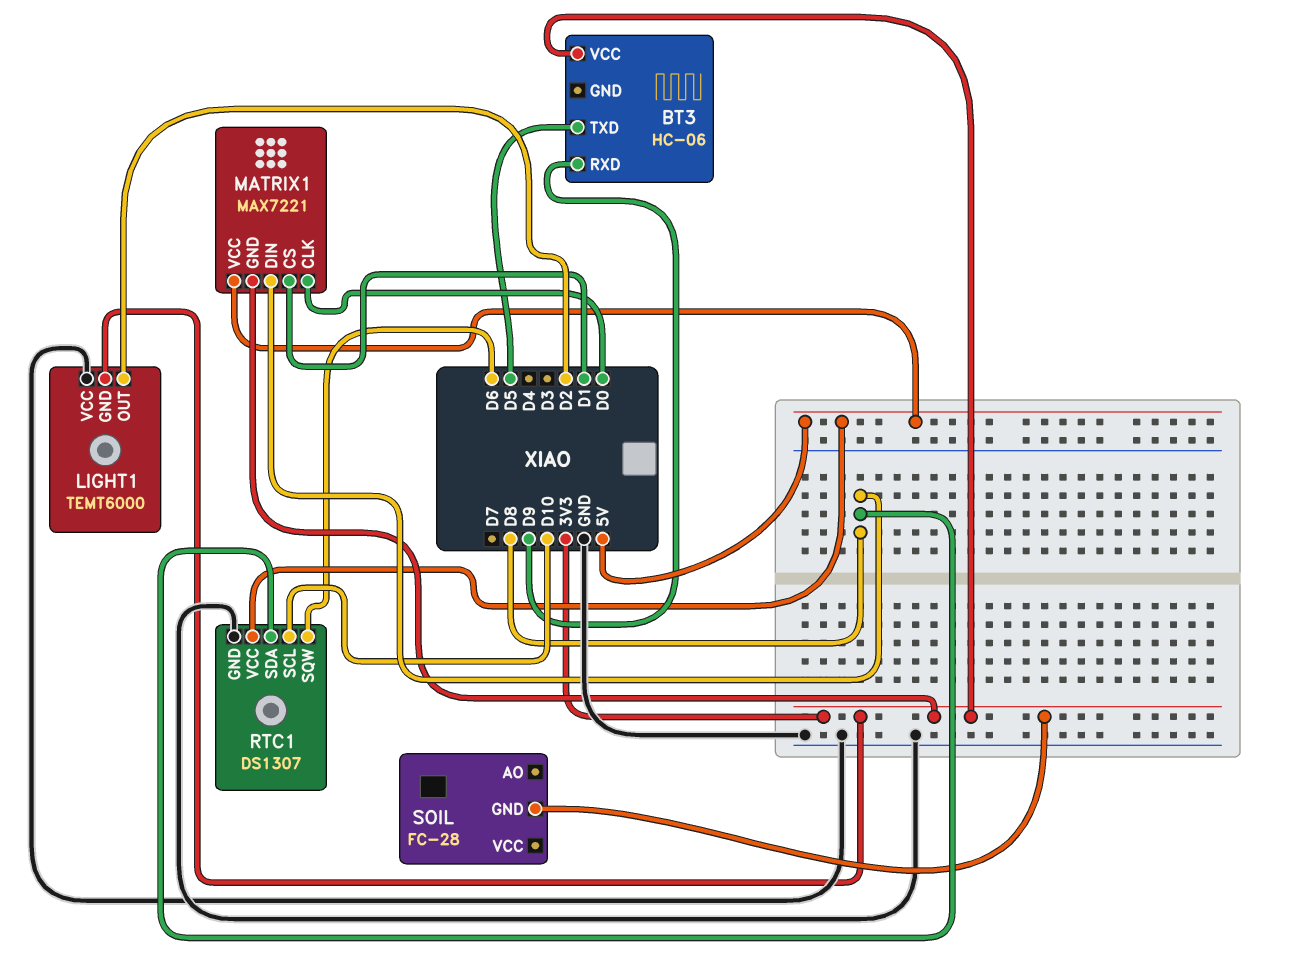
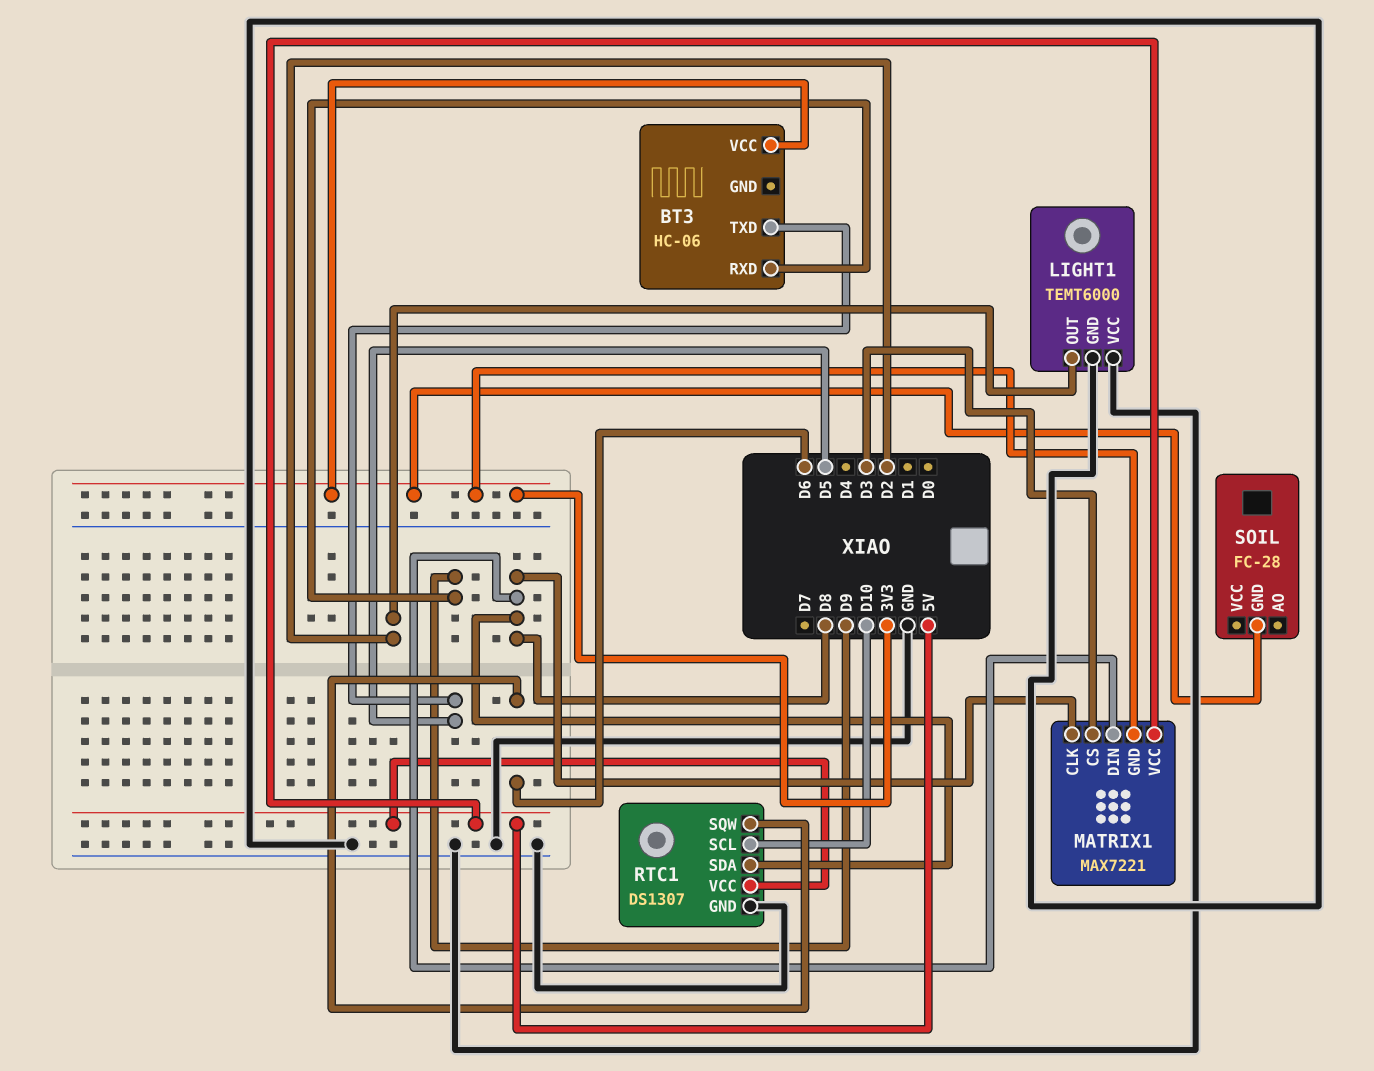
LIGHT1 pin GND: 3V3 -> GND
MATRIX1 pin CLK: D0 -> D8
MATRIX1 pin CS: D1 -> D3

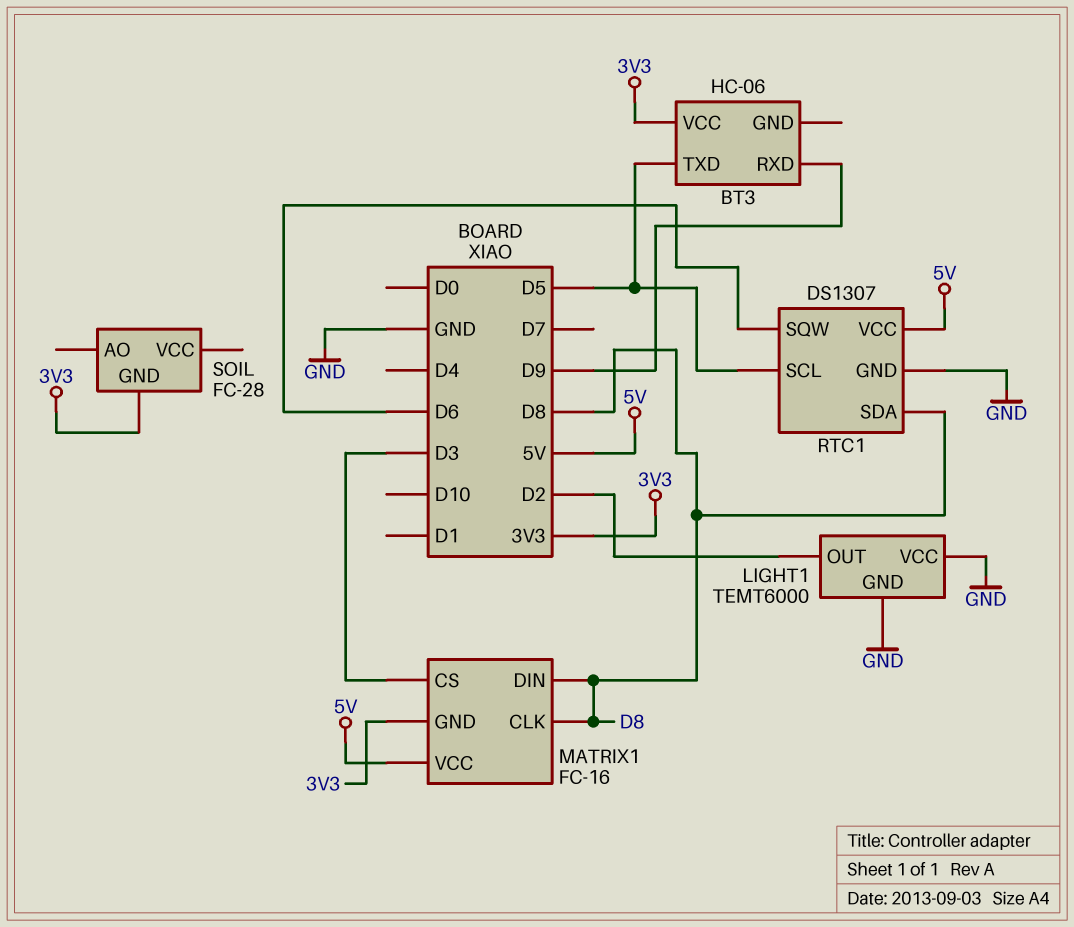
MATRIX1: MAX7221 -> FC-16
RTC1 pin SCL: D10 -> D5

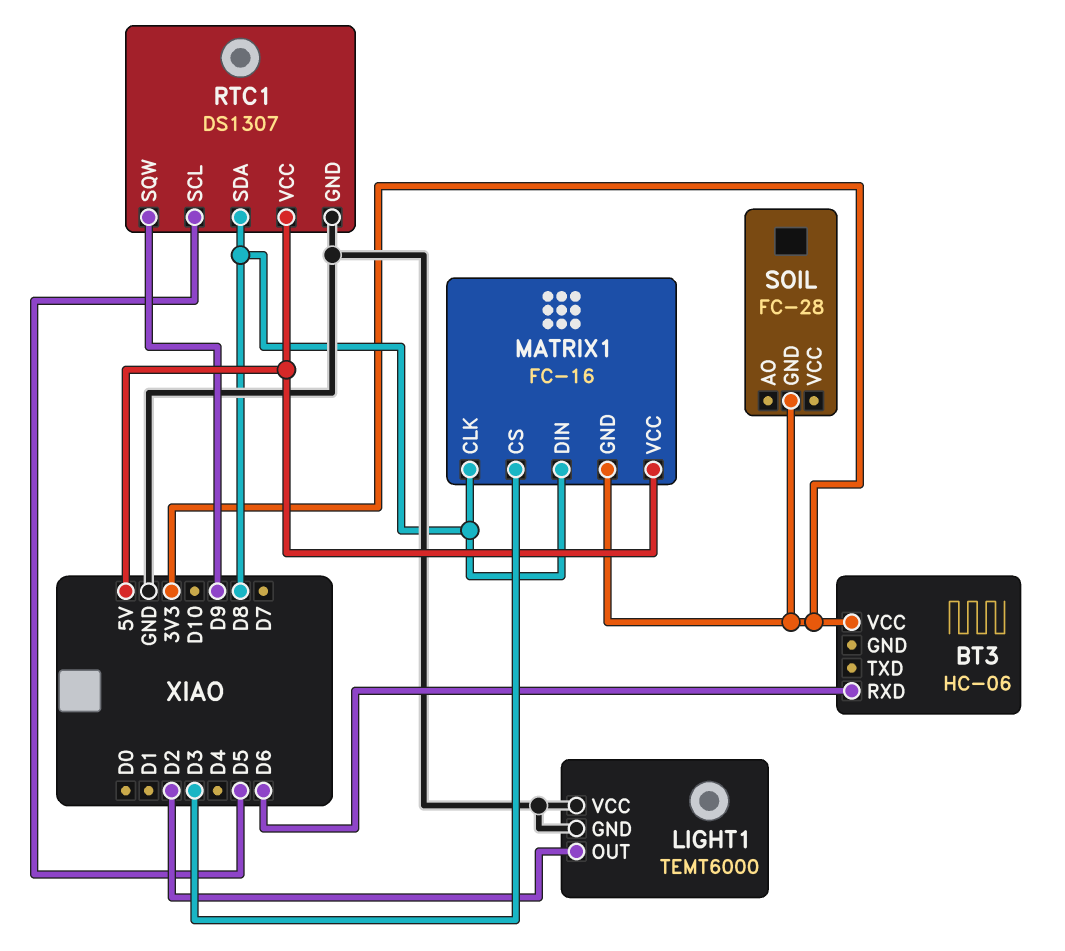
BT3 pin RXD: D9 -> D6
BT3 pin TXD: D5 -> none
RTC1 pin SQW: D6 -> D9

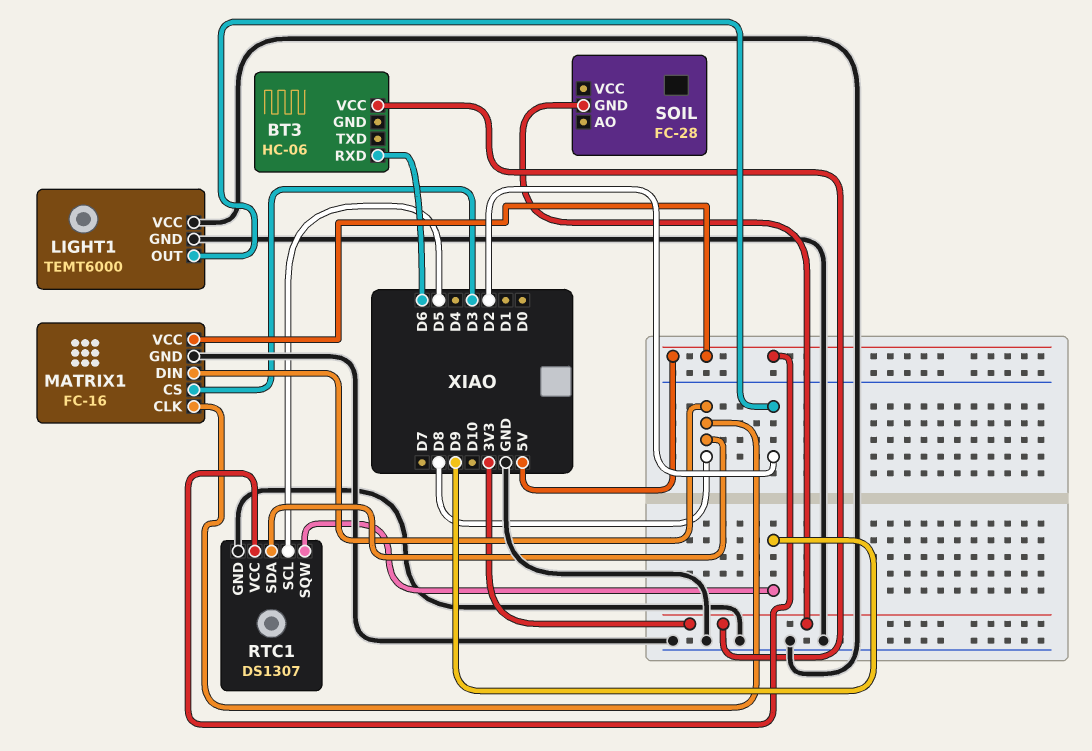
MATRIX1 pin GND: 3V3 -> GND

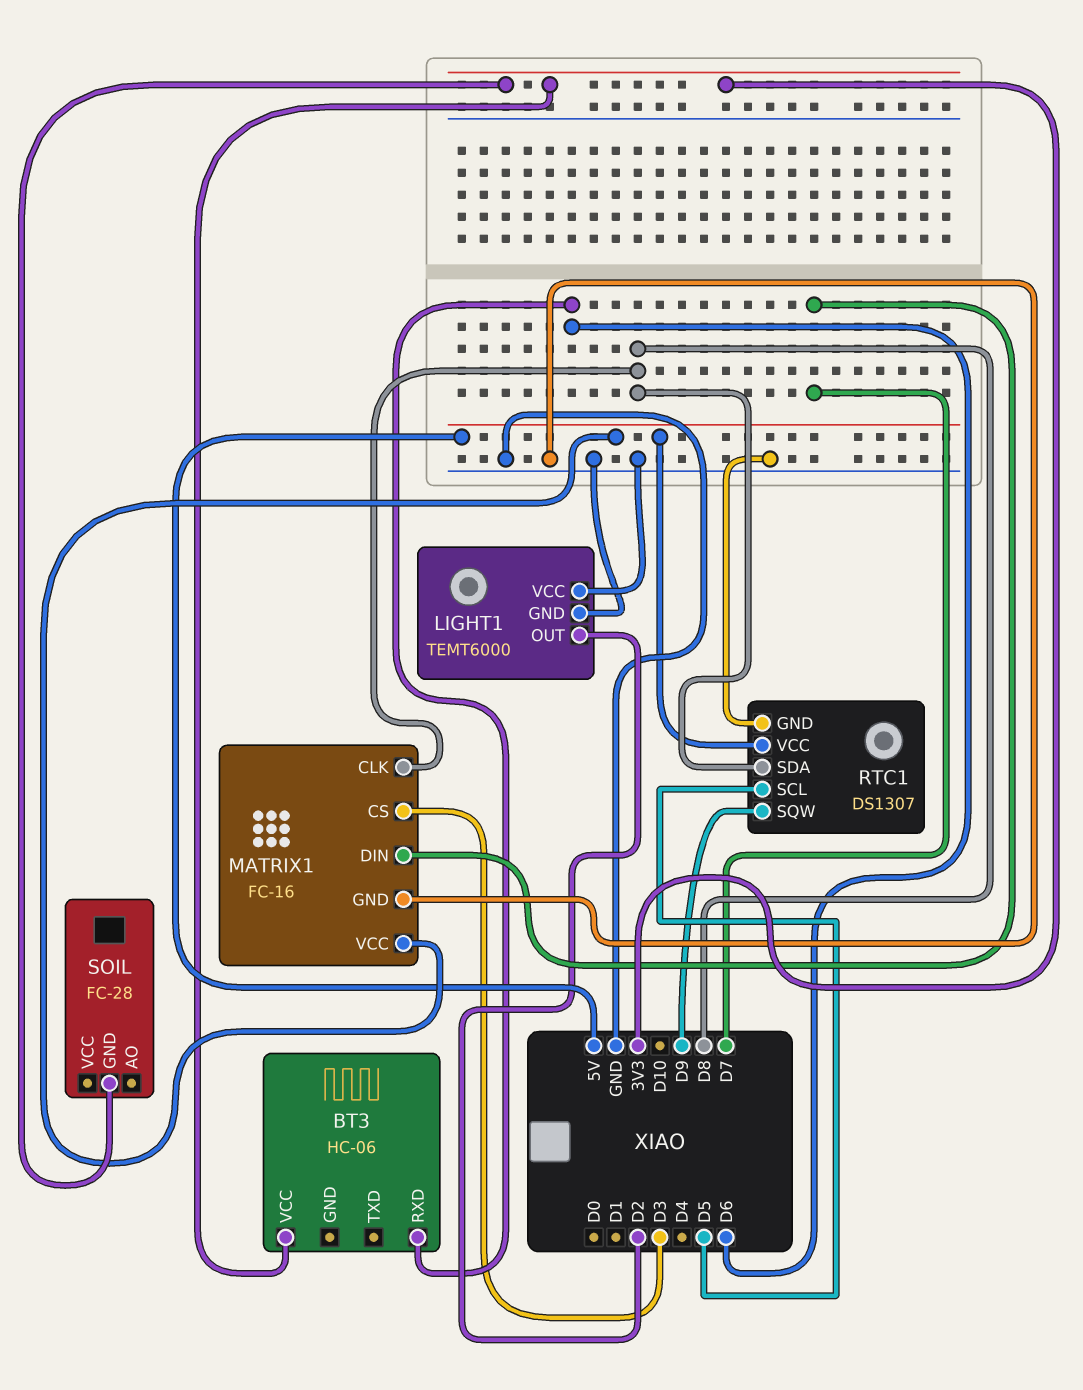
MATRIX1 pin DIN: D8 -> D7

